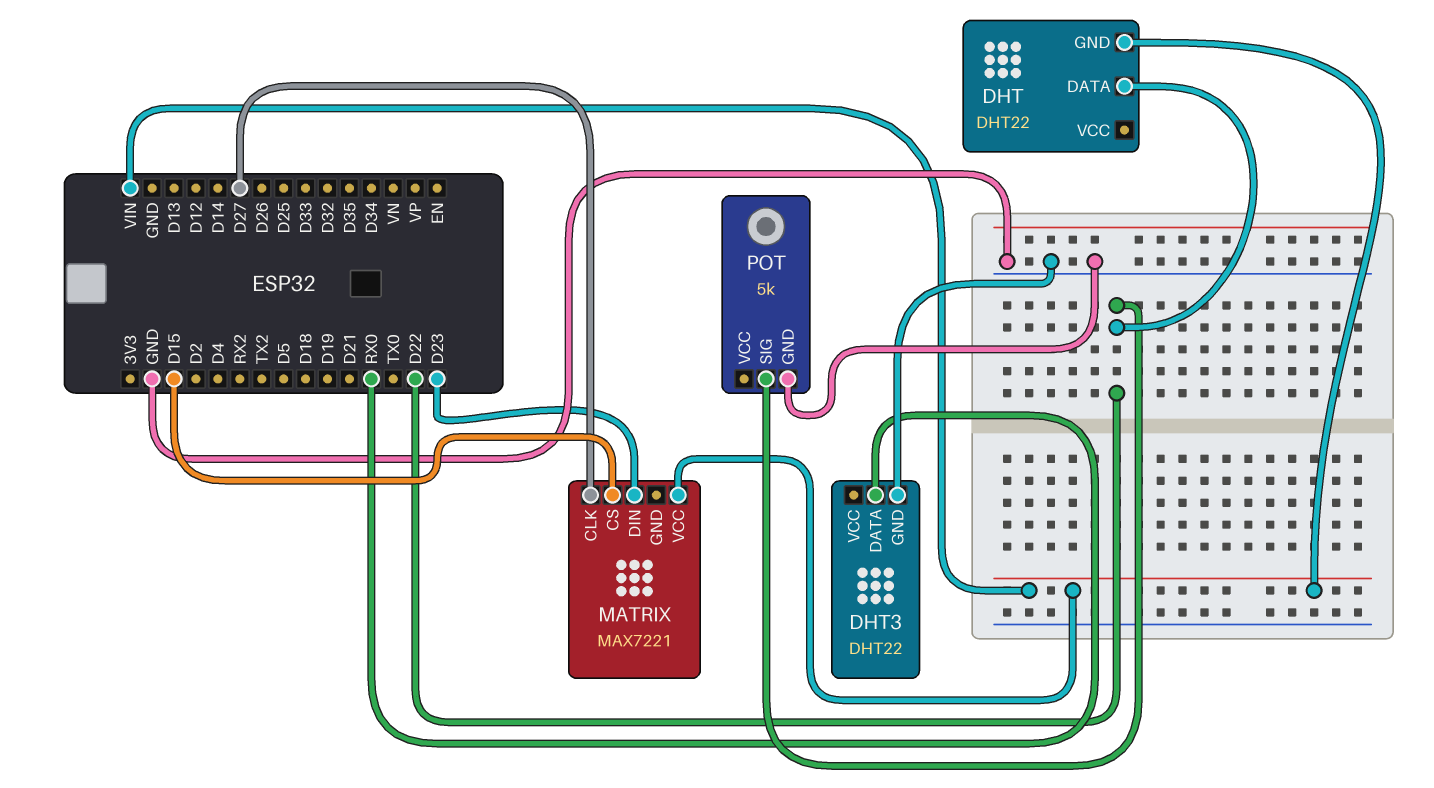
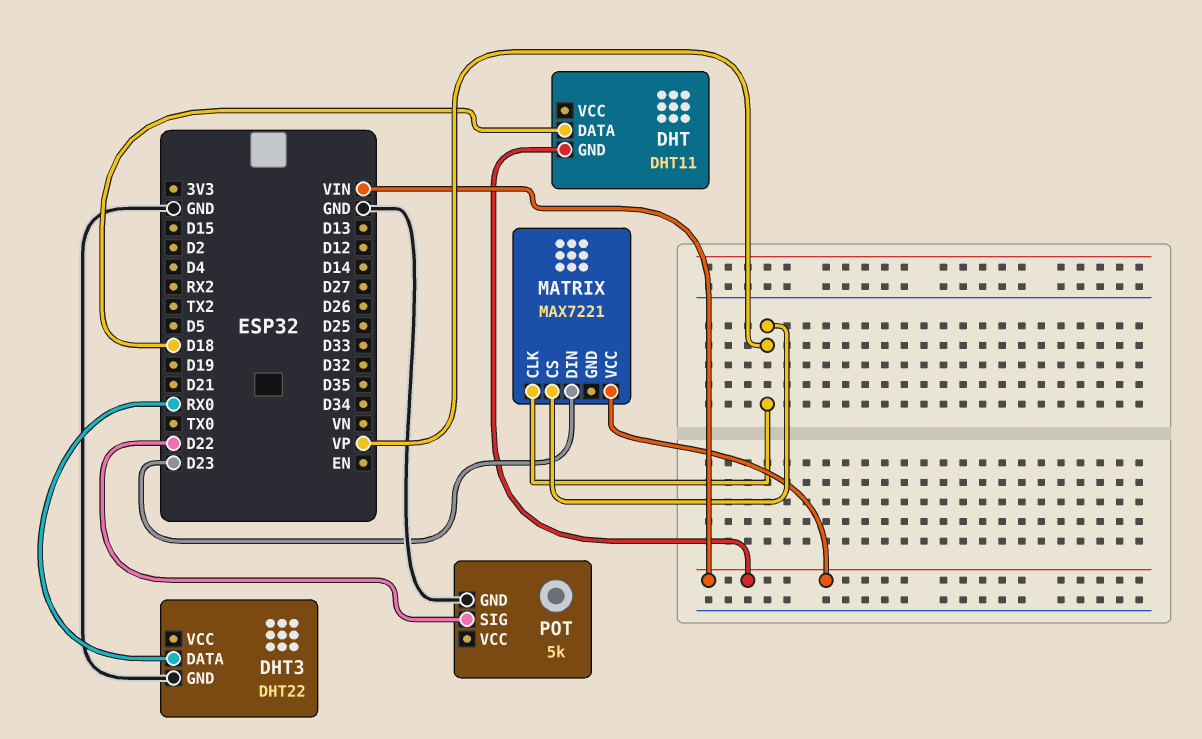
DHT: DHT22 -> DHT11
DHT pin DATA: D22 -> D18
MATRIX pin CLK: D27 -> VP
MATRIX pin CS: D15 -> VP

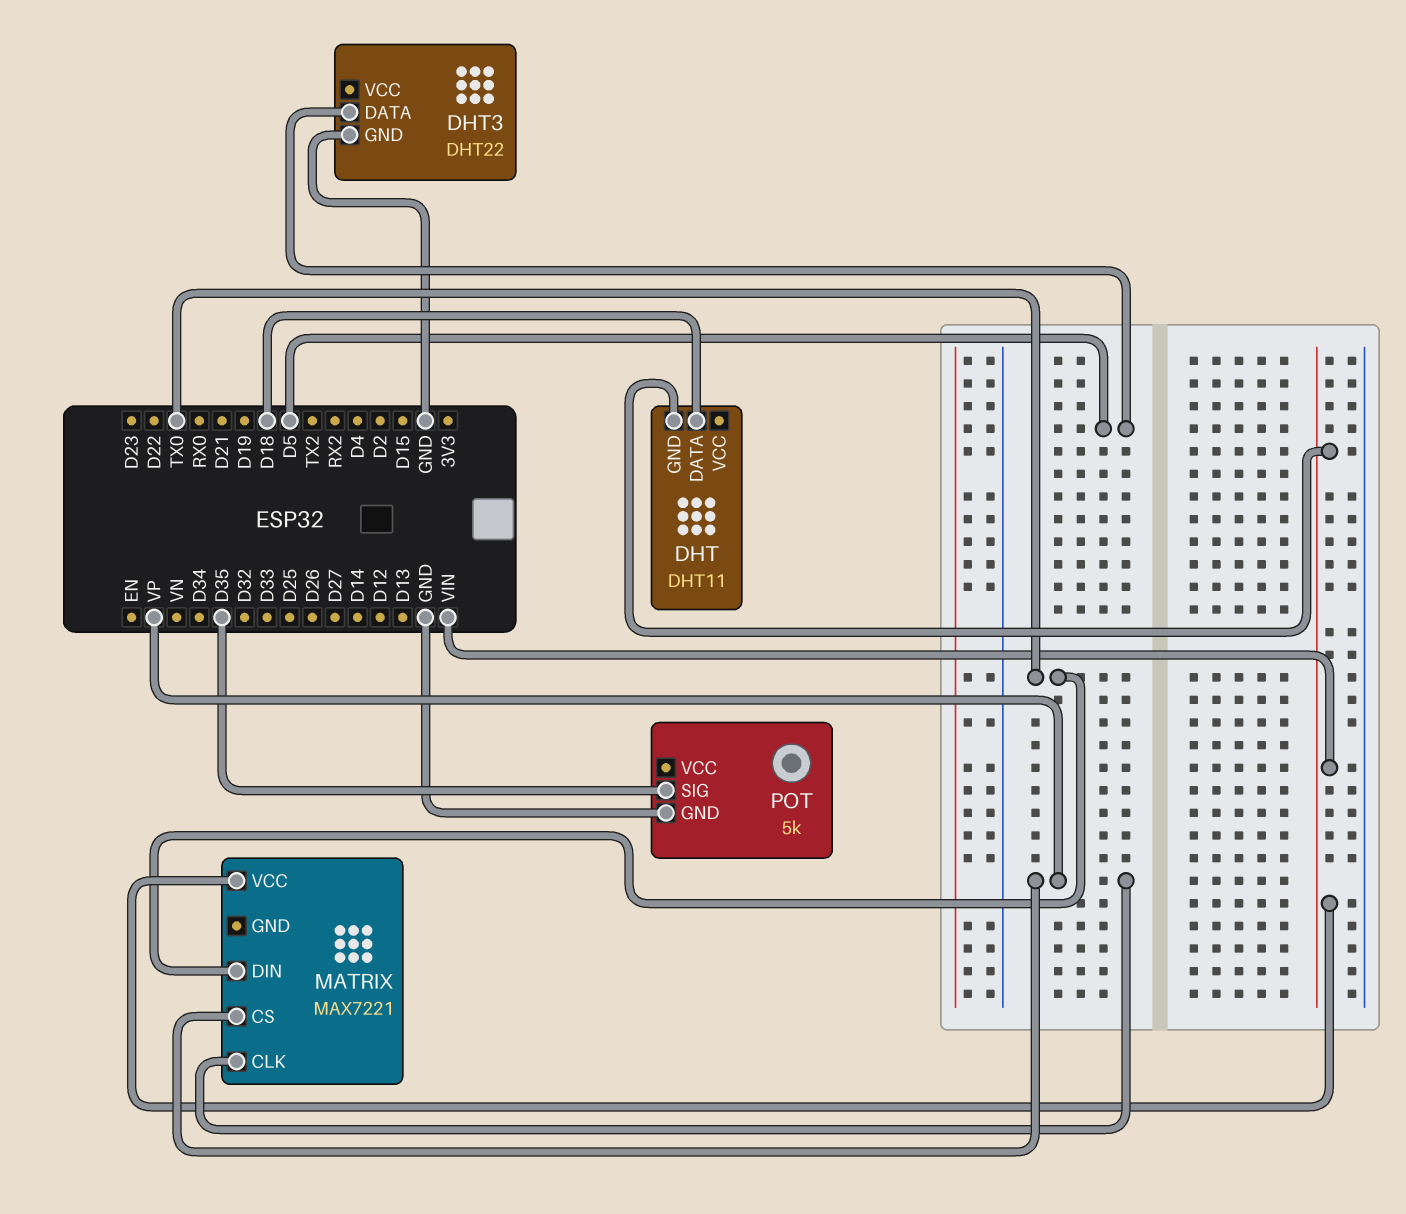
DHT3 pin DATA: RX0 -> D5
MATRIX pin DIN: D23 -> TX0
POT pin SIG: D22 -> D35

